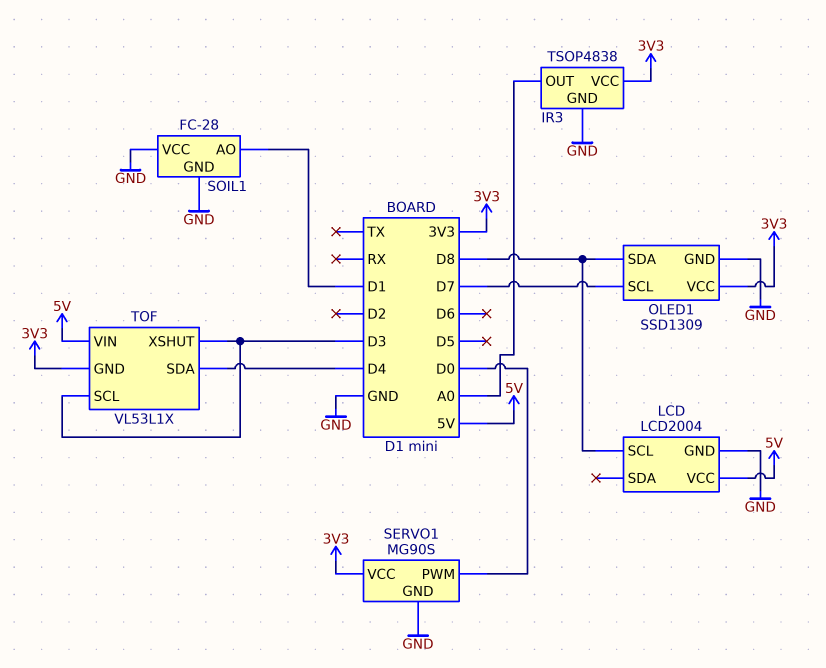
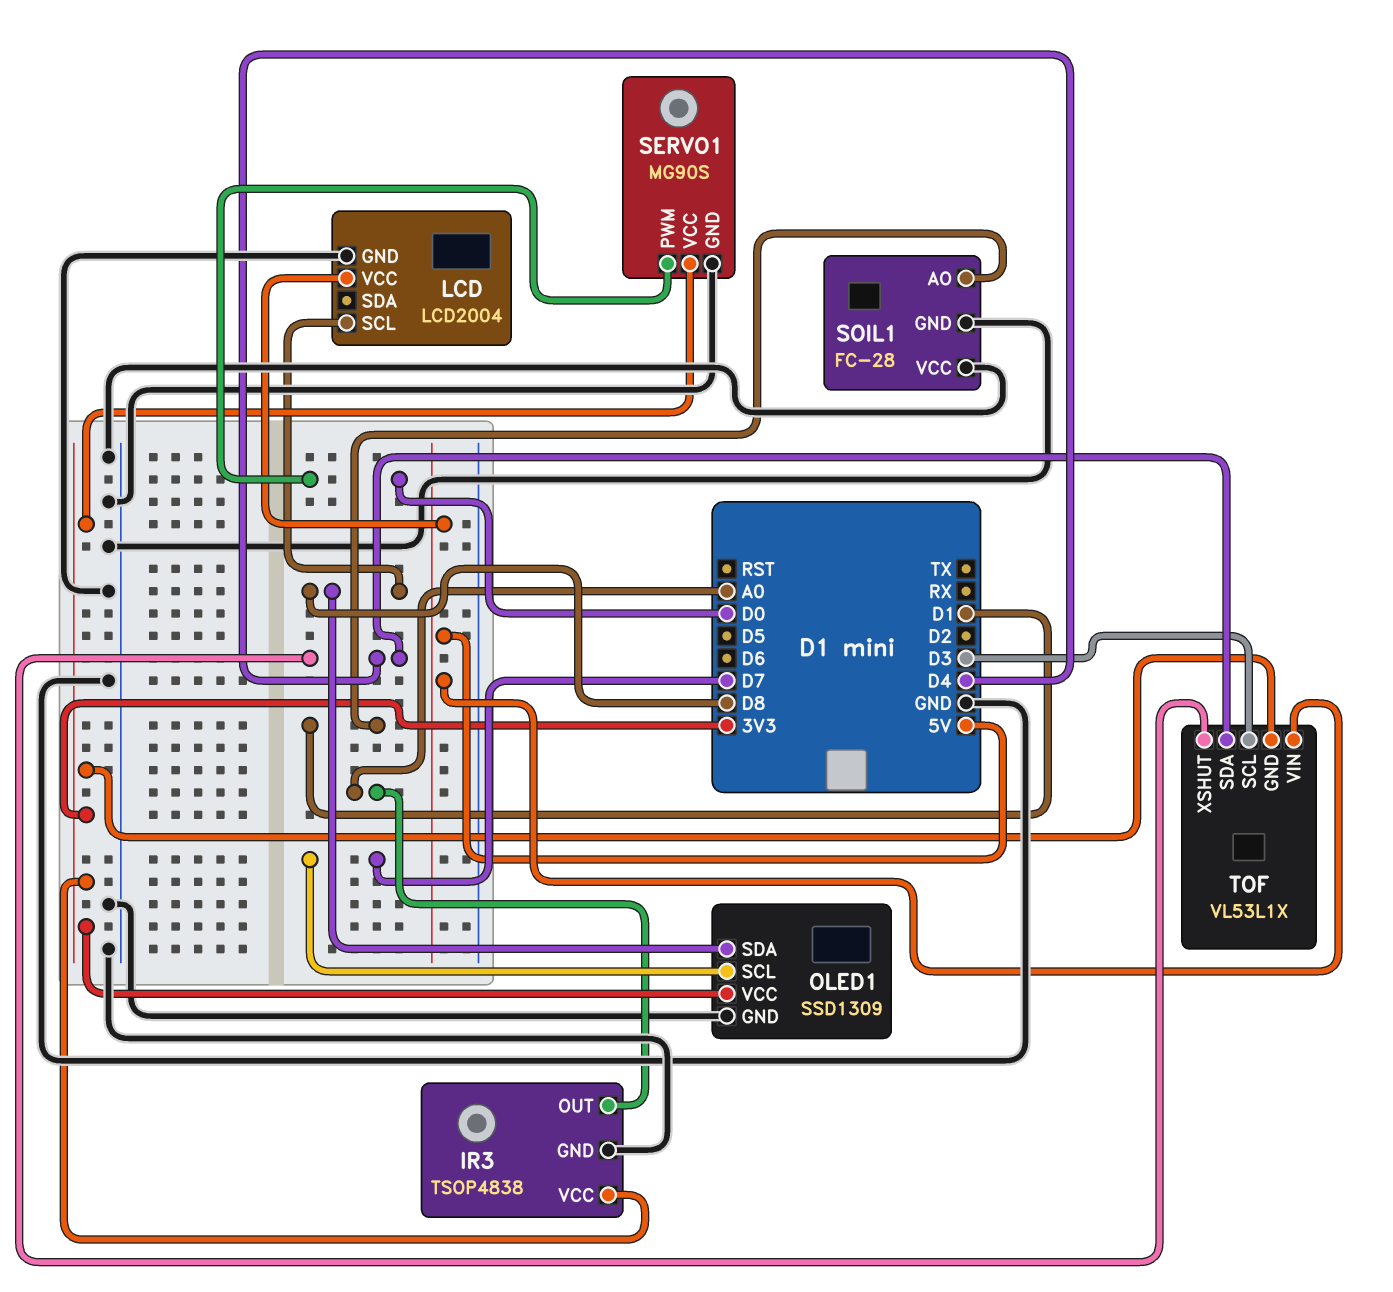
TOF pin XSHUT: D3 -> D4

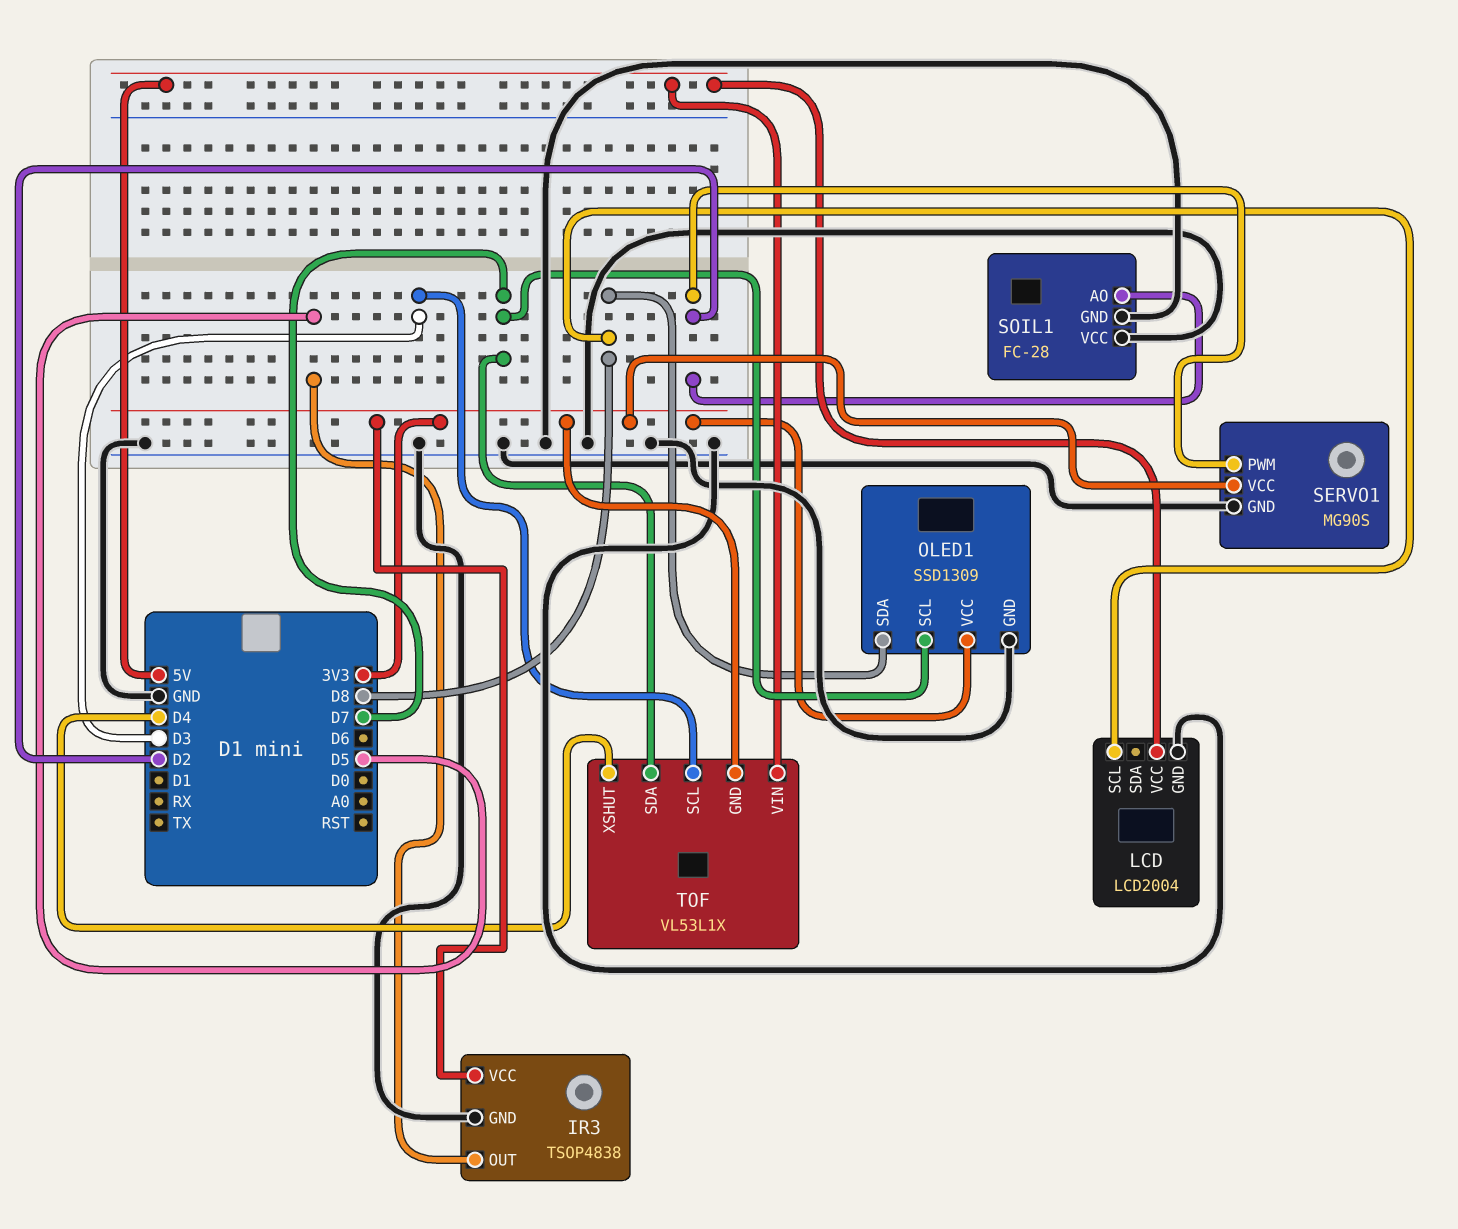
IR3 pin OUT: A0 -> D5
SERVO1 pin PWM: D0 -> D2
SOIL1 pin AO: D1 -> D2
TOF pin SDA: D4 -> D7

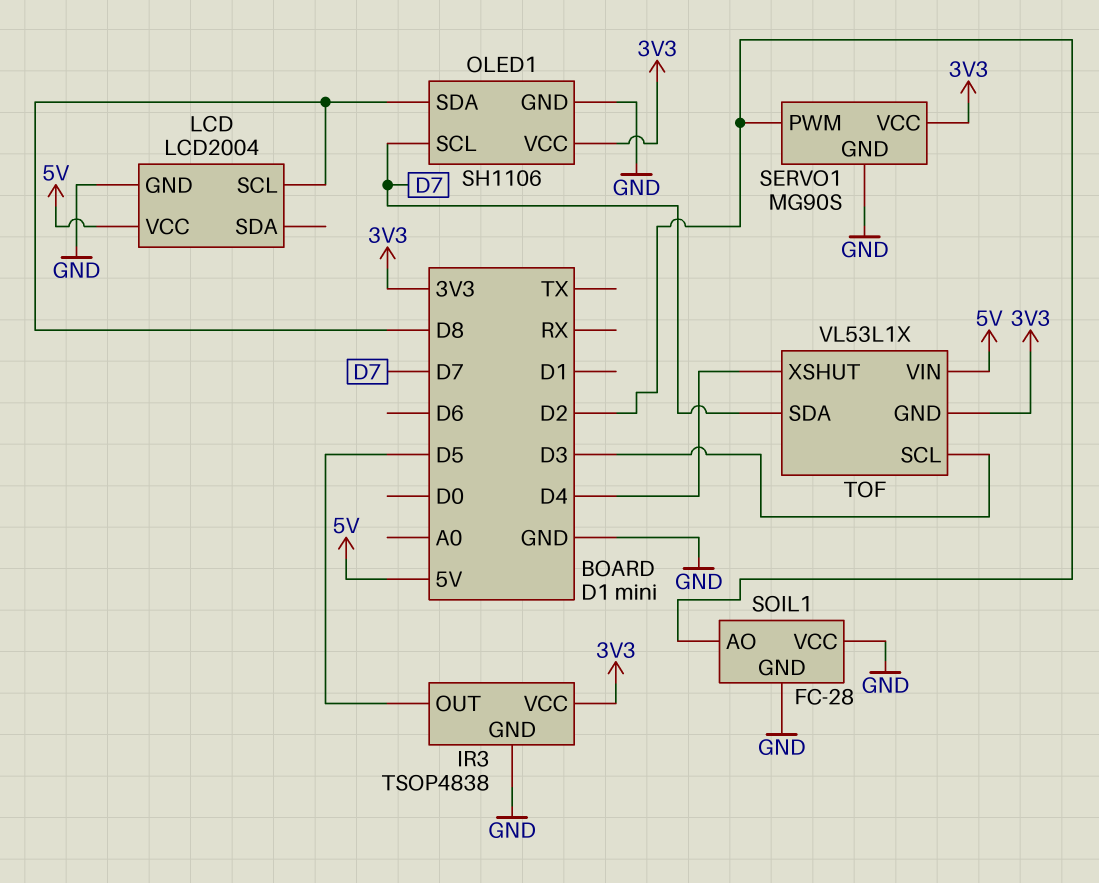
OLED1: SSD1309 -> SH1106

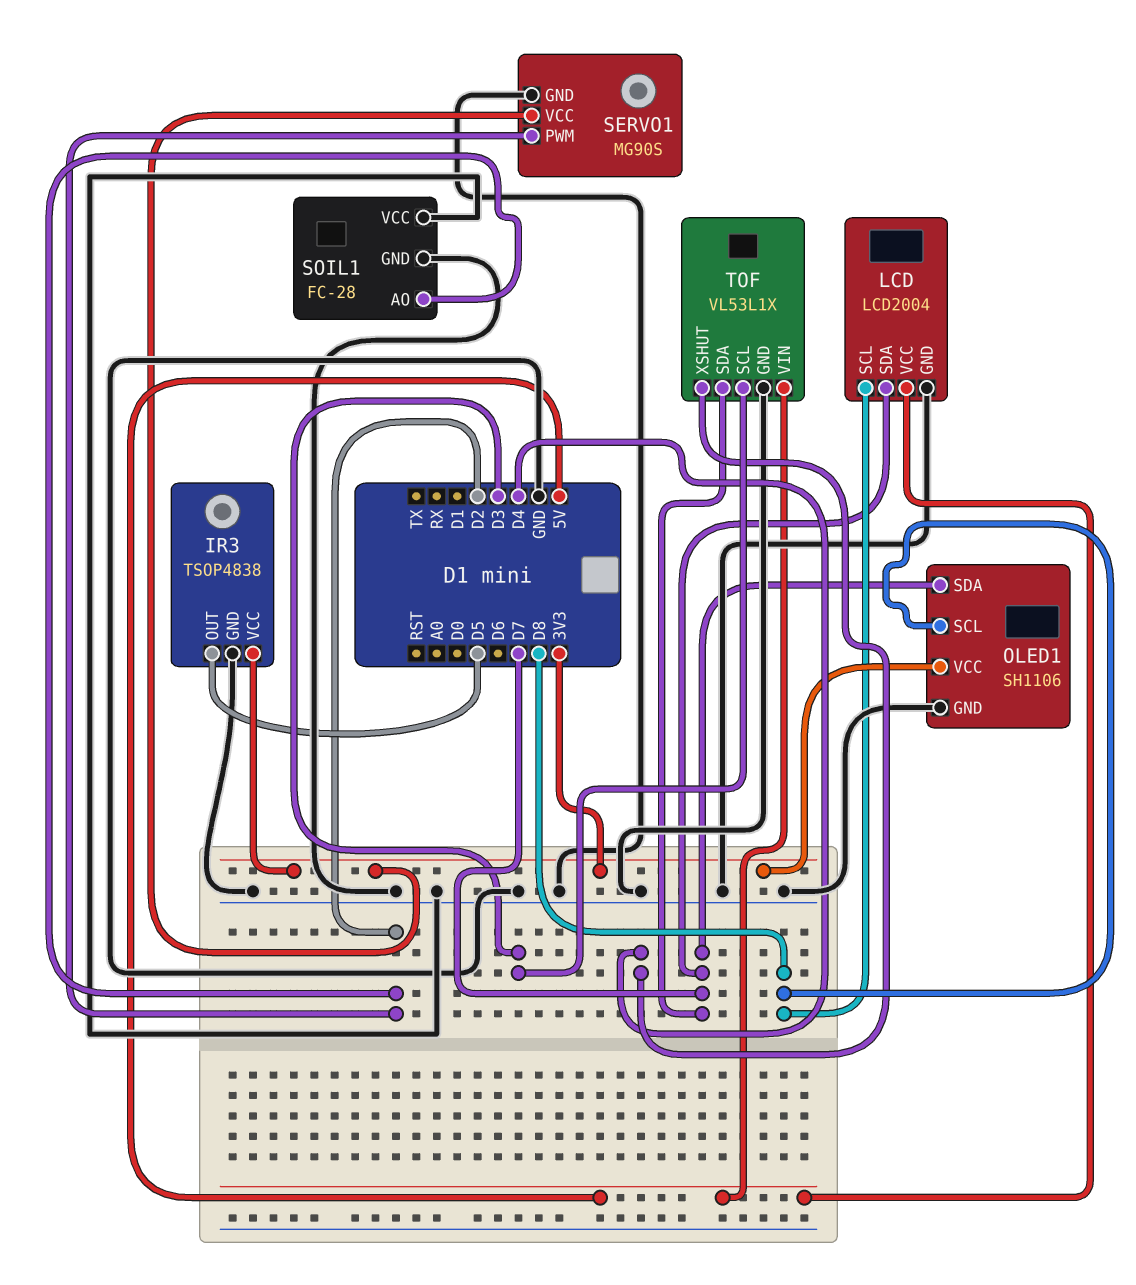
LCD pin SDA: none -> D7
OLED1 pin SCL: D7 -> D8
OLED1 pin SDA: D8 -> D7
TOF pin GND: 3V3 -> GND

